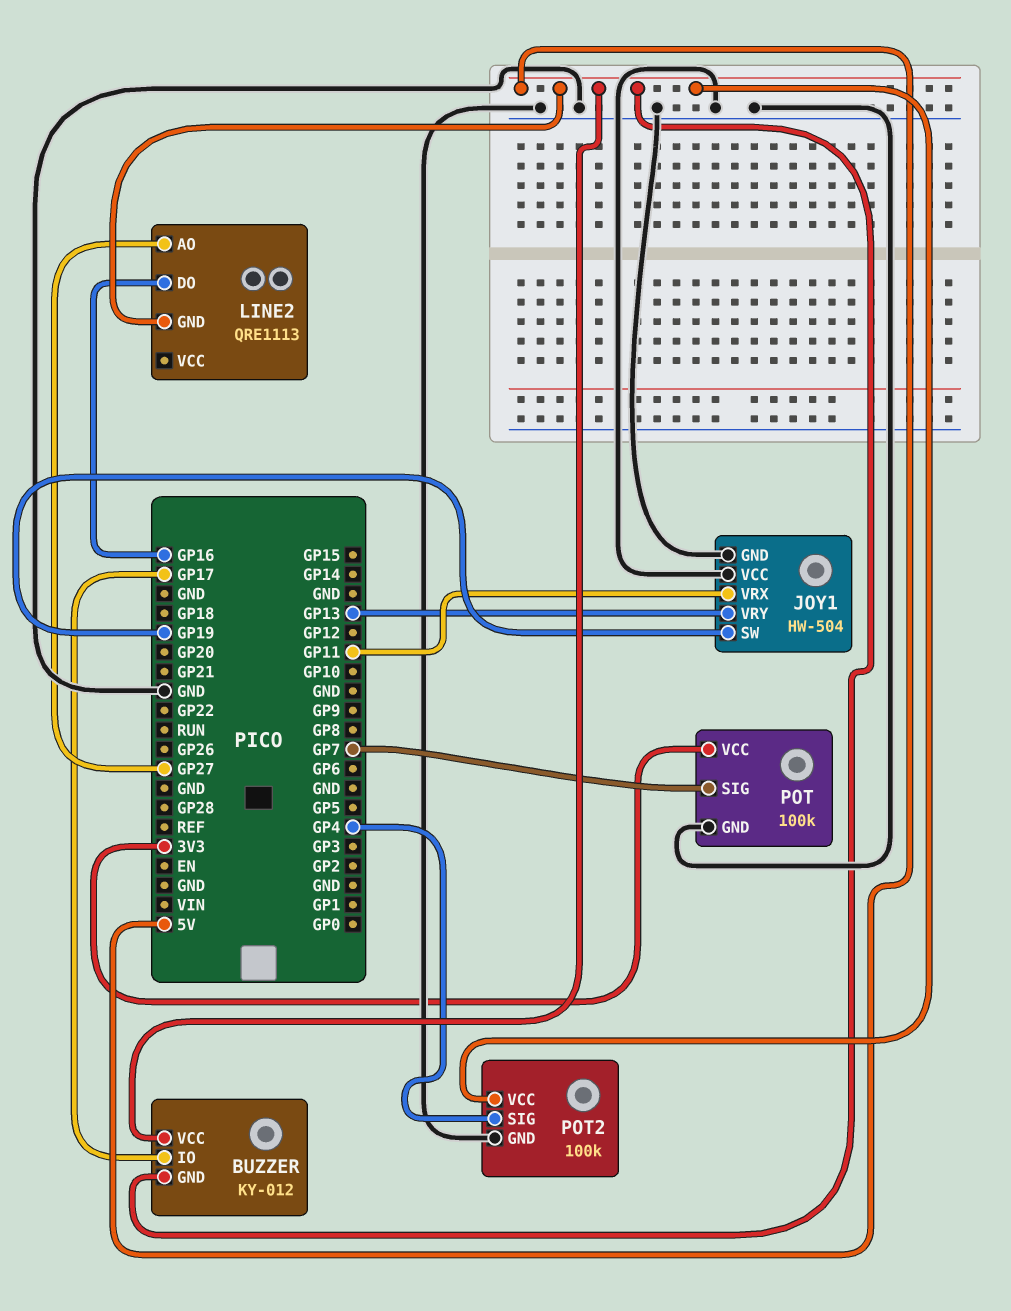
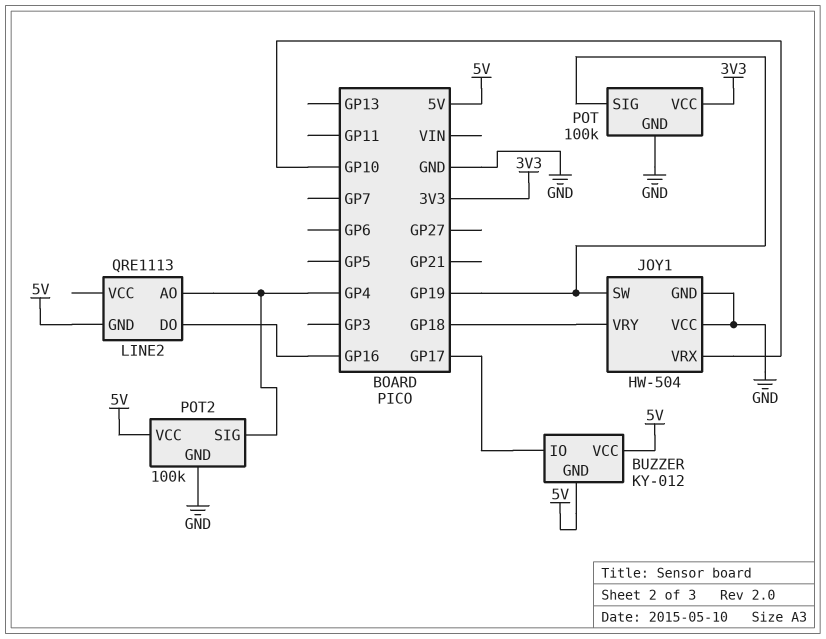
JOY1 pin VRX: GP11 -> GP10
JOY1 pin VRY: GP13 -> GP18
LINE2 pin AO: GP27 -> GP4
POT pin SIG: GP7 -> GP19

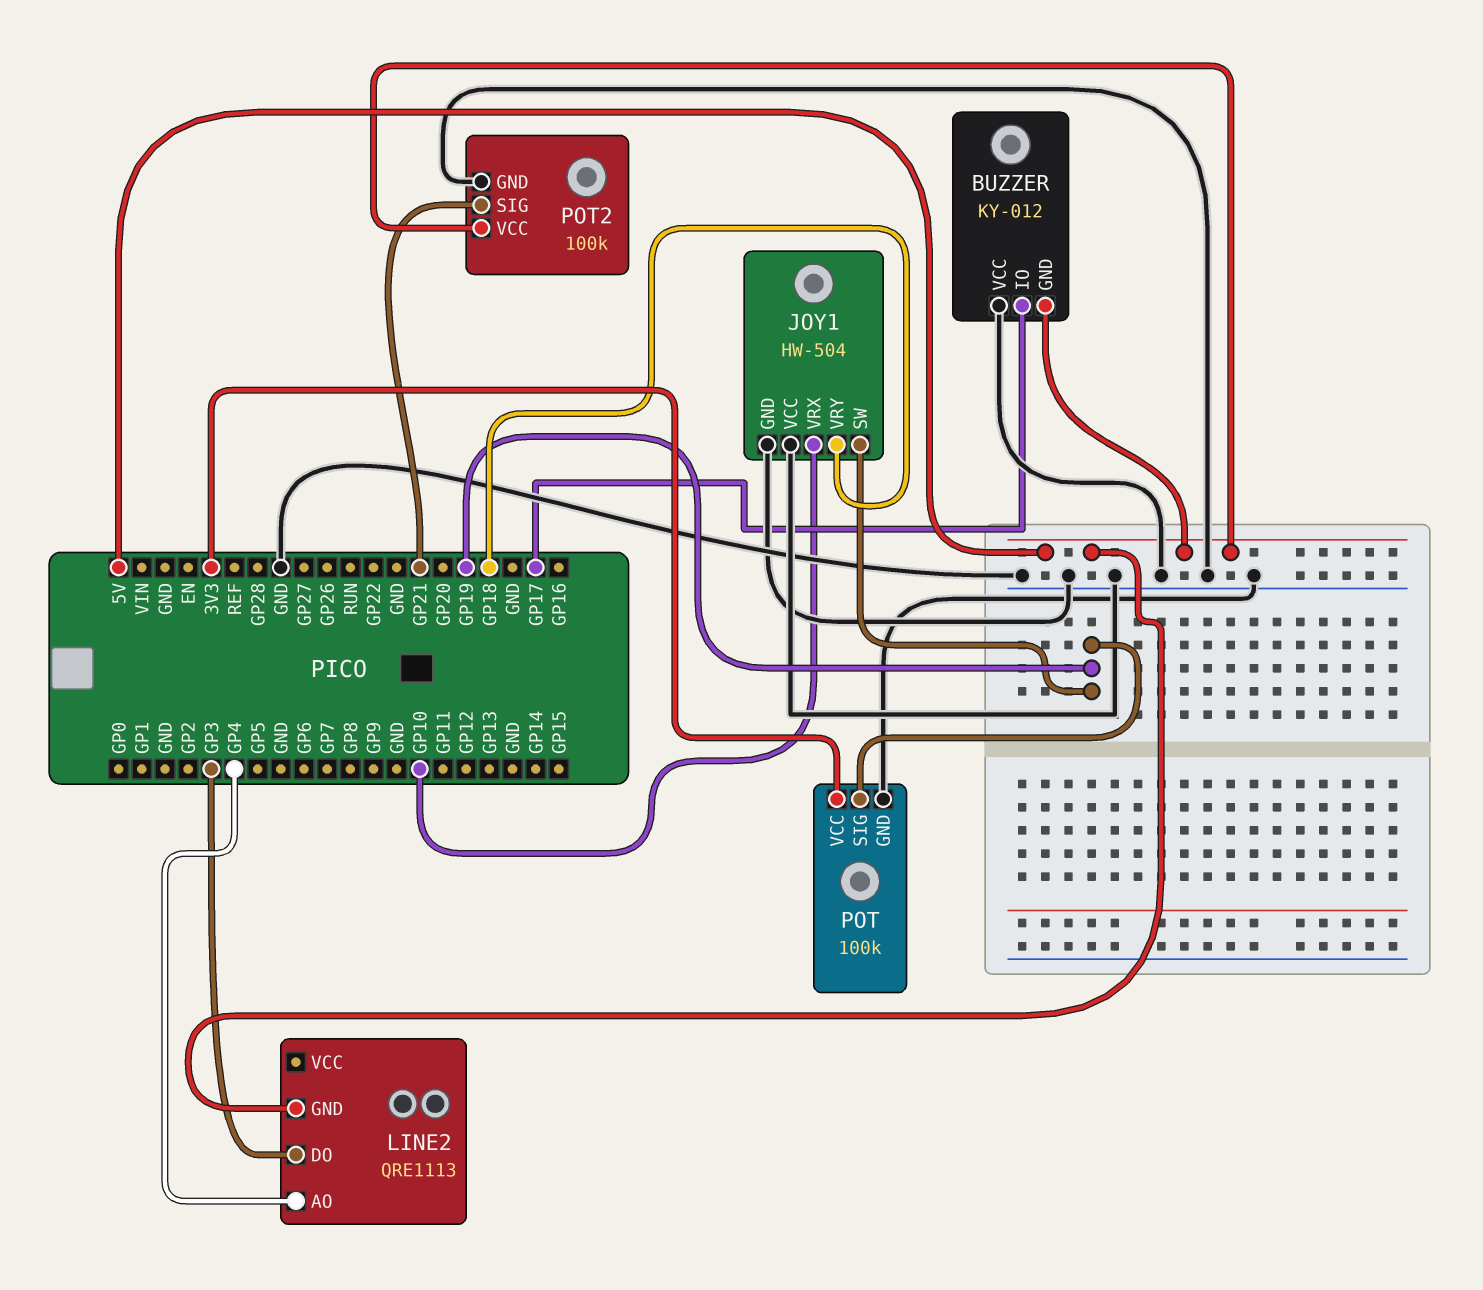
BUZZER pin VCC: 5V -> GND
LINE2 pin DO: GP16 -> GP3
POT2 pin SIG: GP4 -> GP21

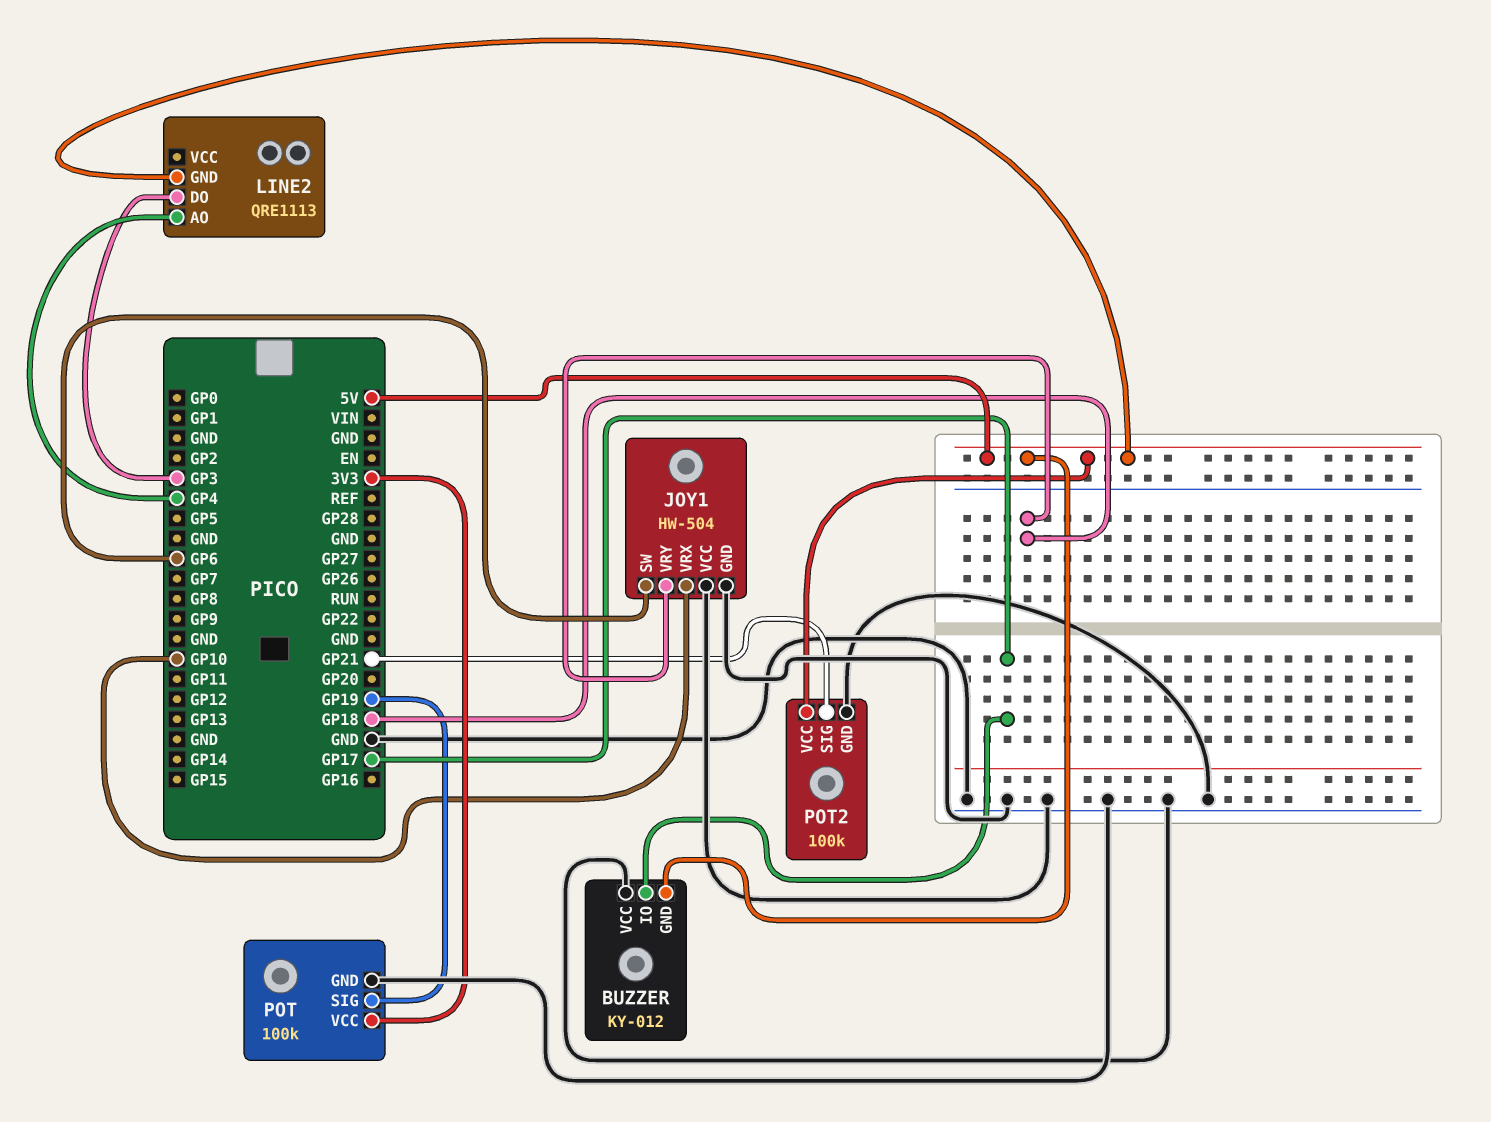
JOY1 pin SW: GP19 -> GP6

